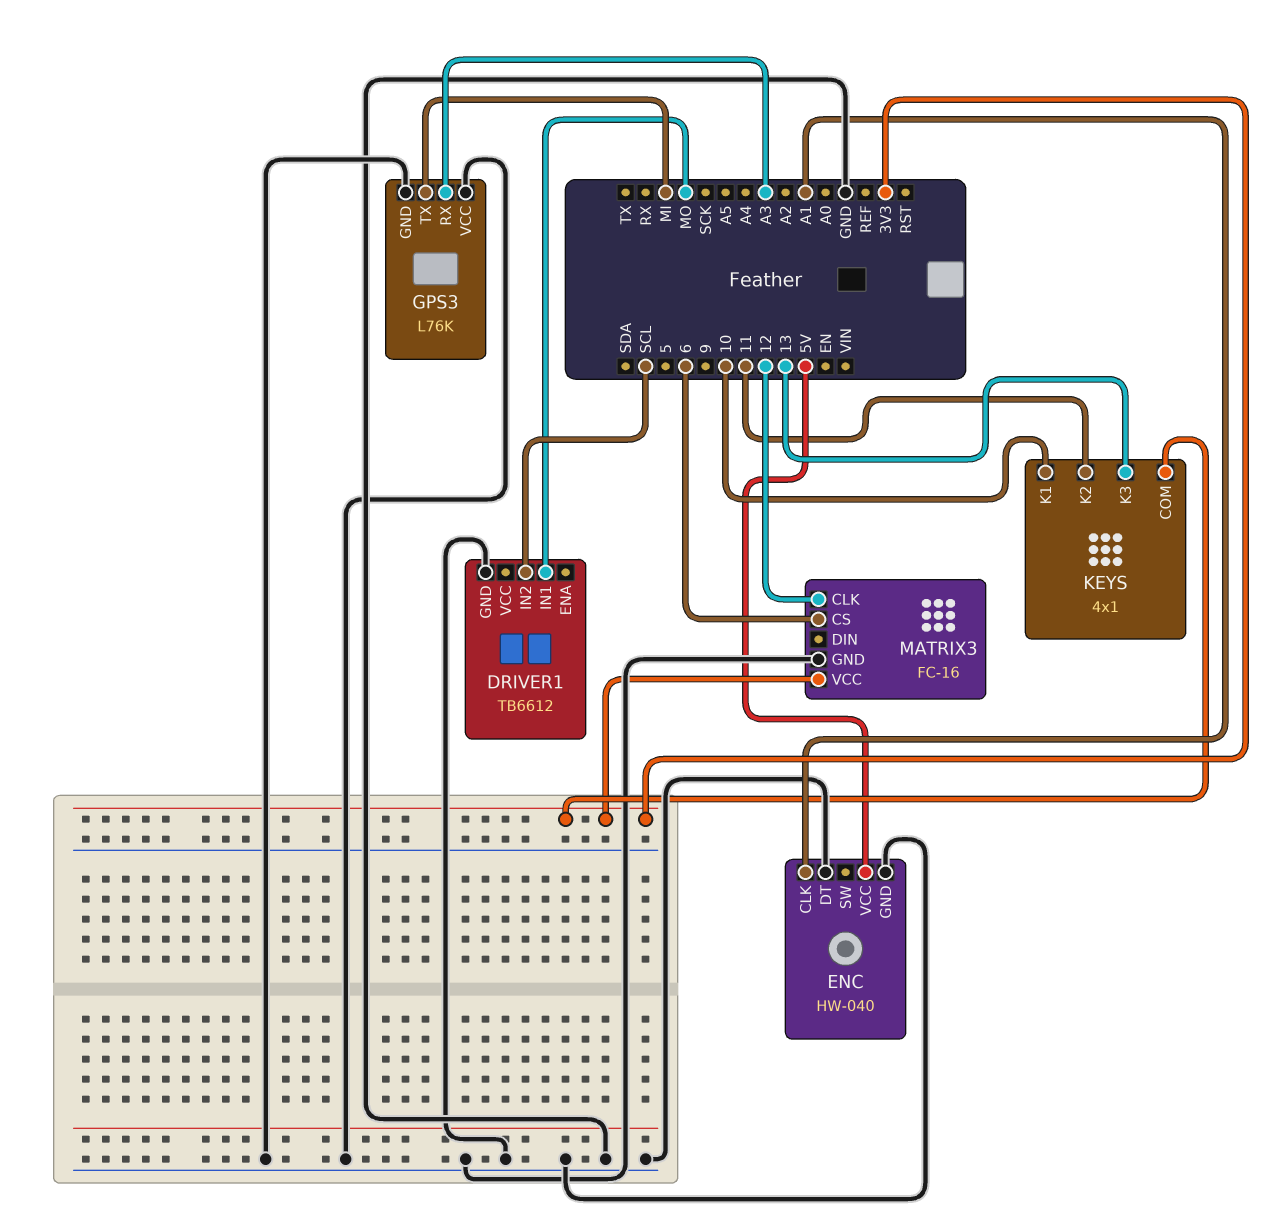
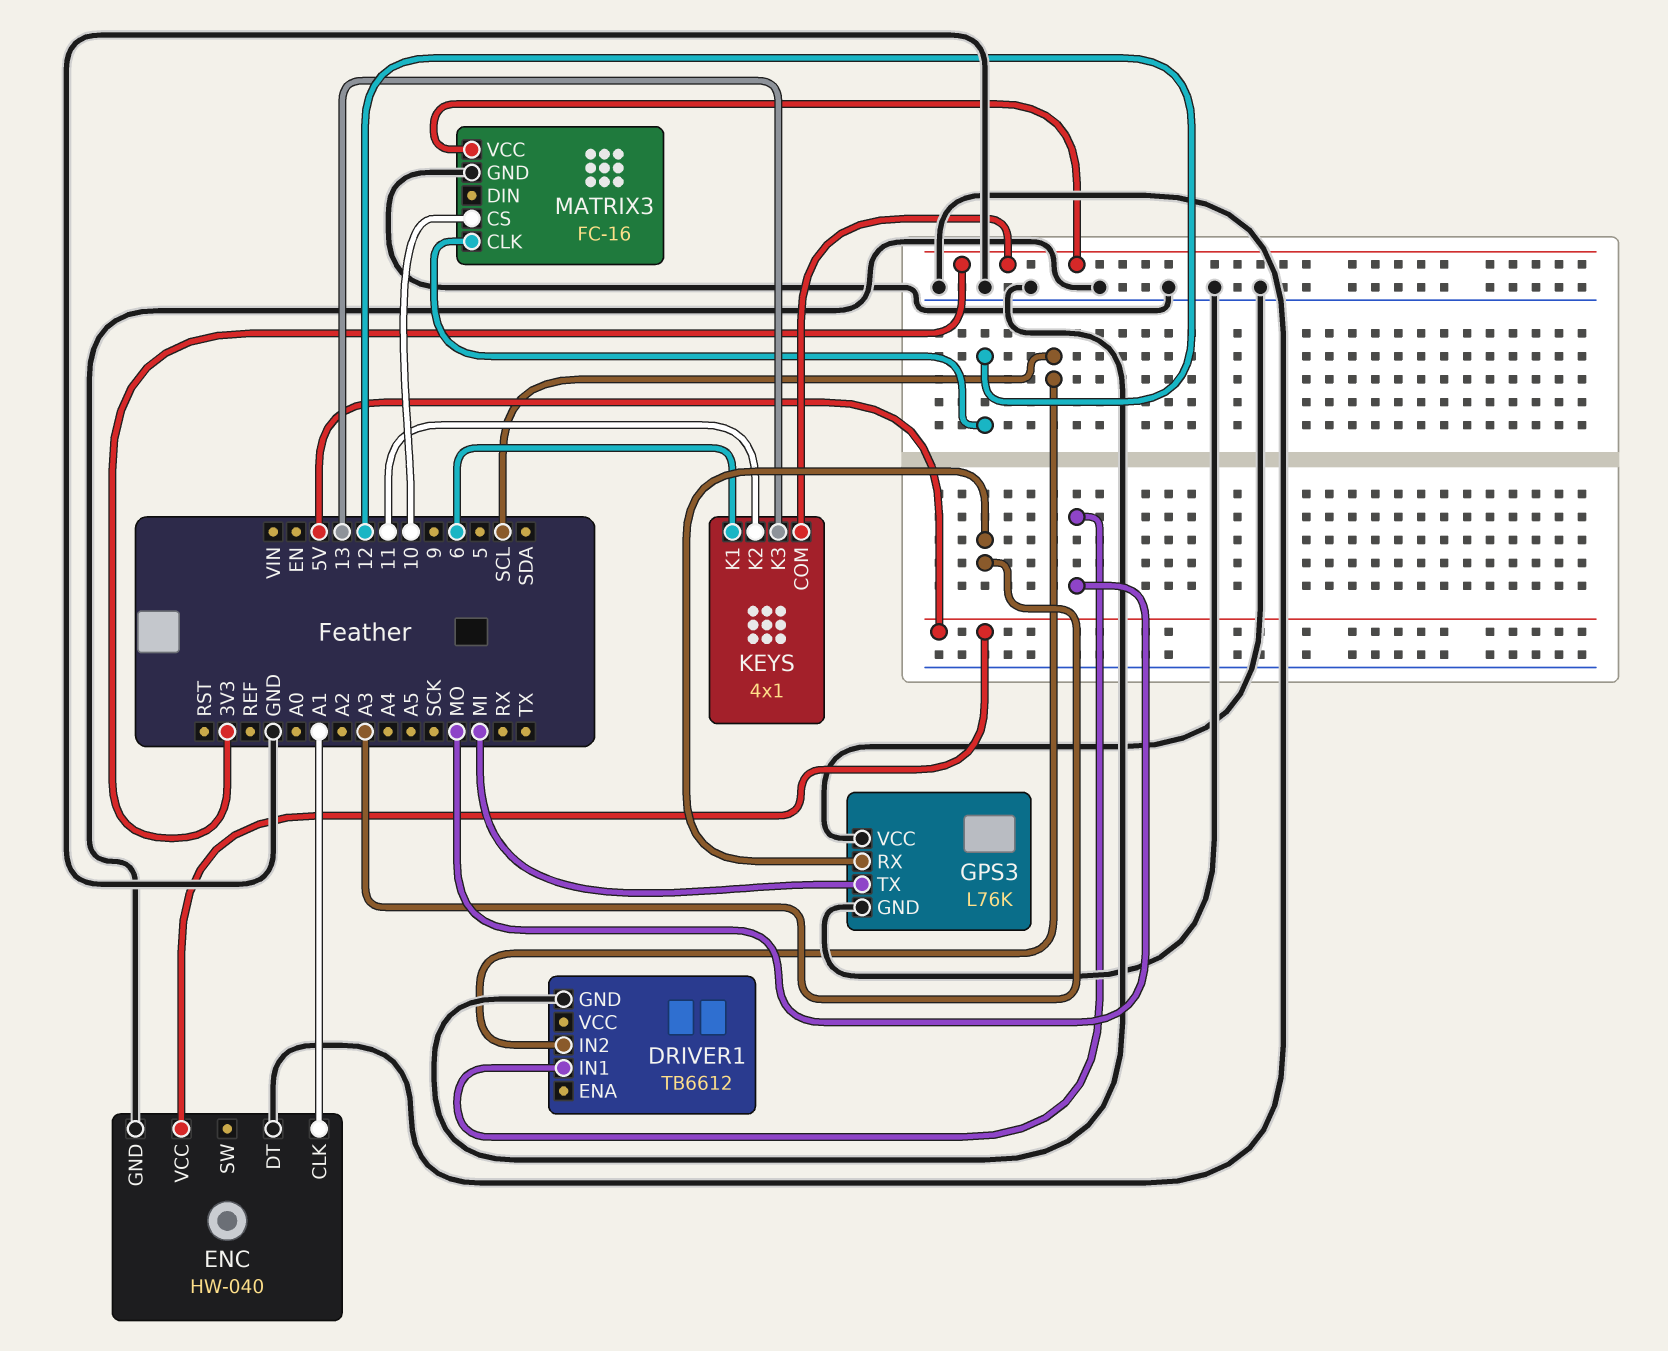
KEYS pin K1: 10 -> 6
MATRIX3 pin CS: 6 -> 10

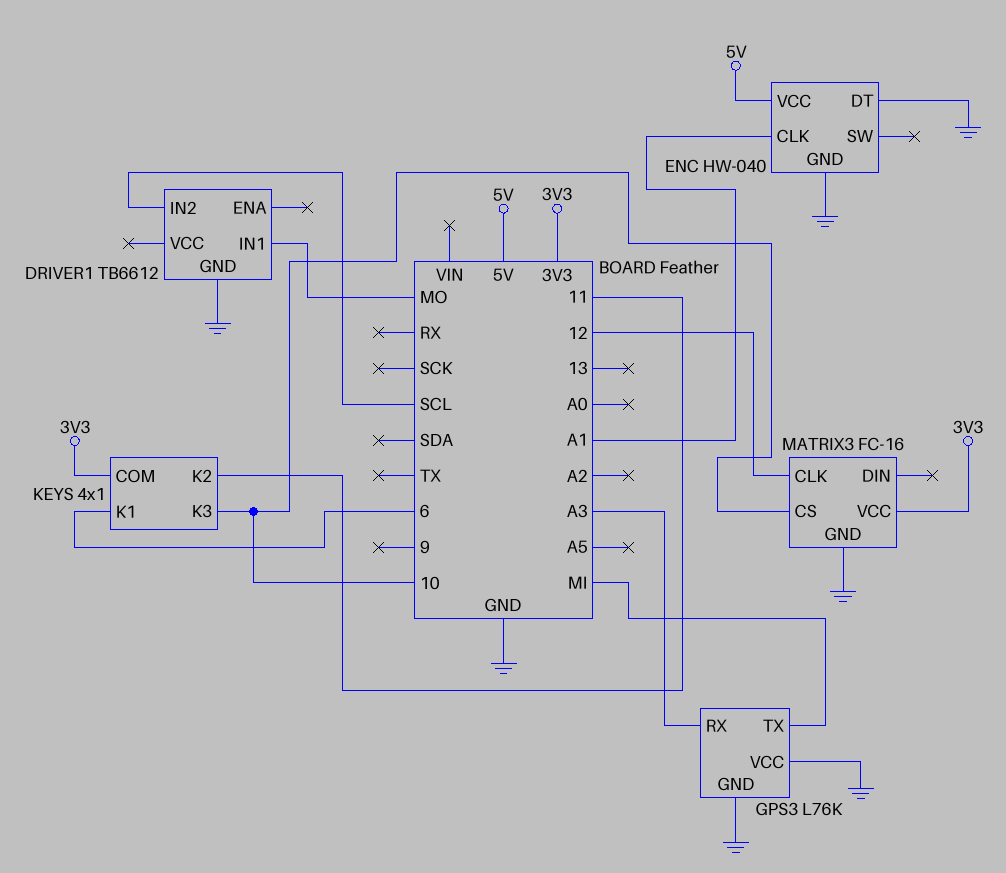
KEYS pin K3: 13 -> 10

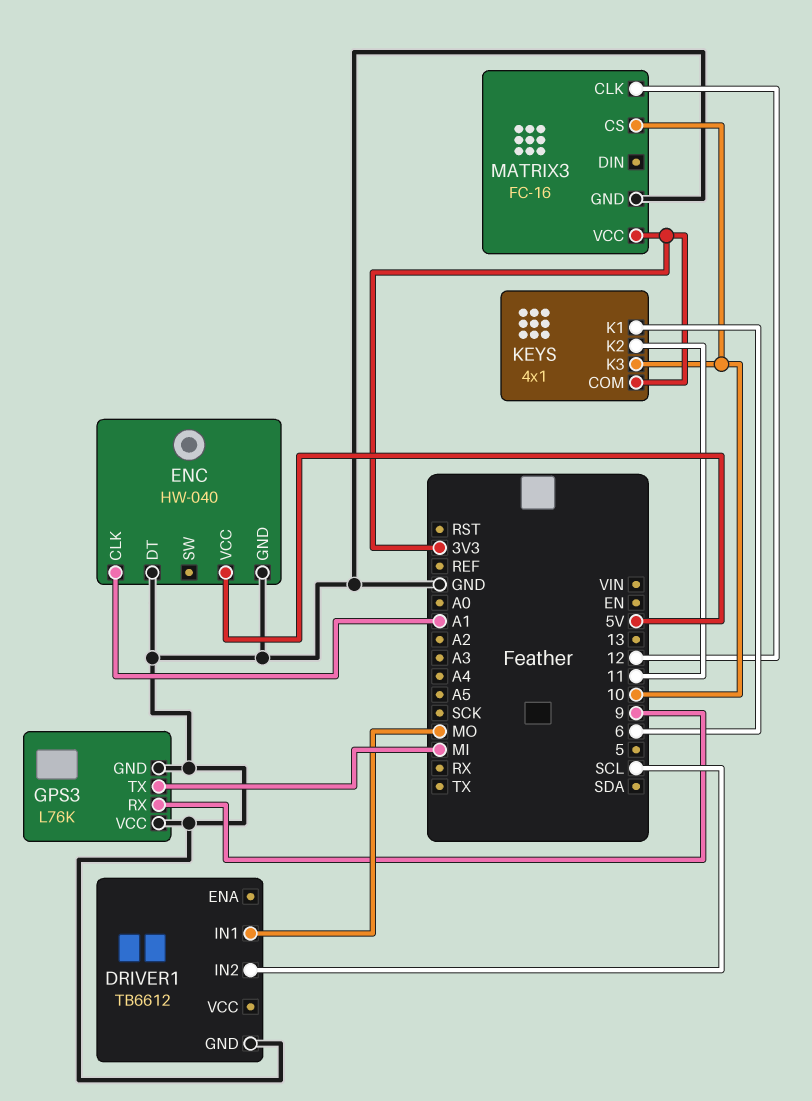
GPS3 pin RX: A3 -> 9

